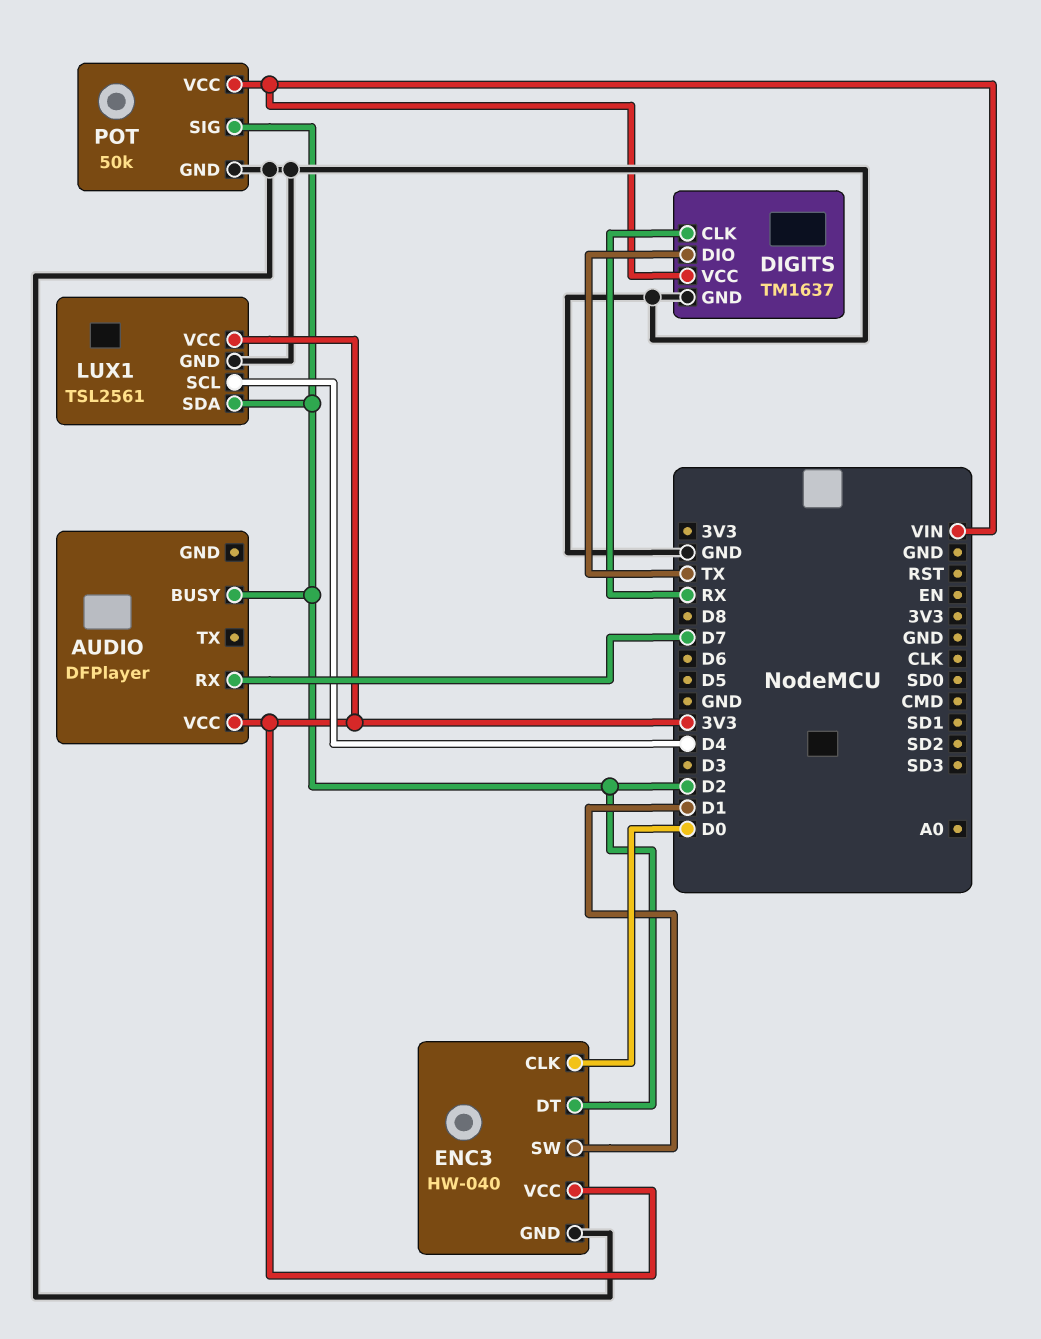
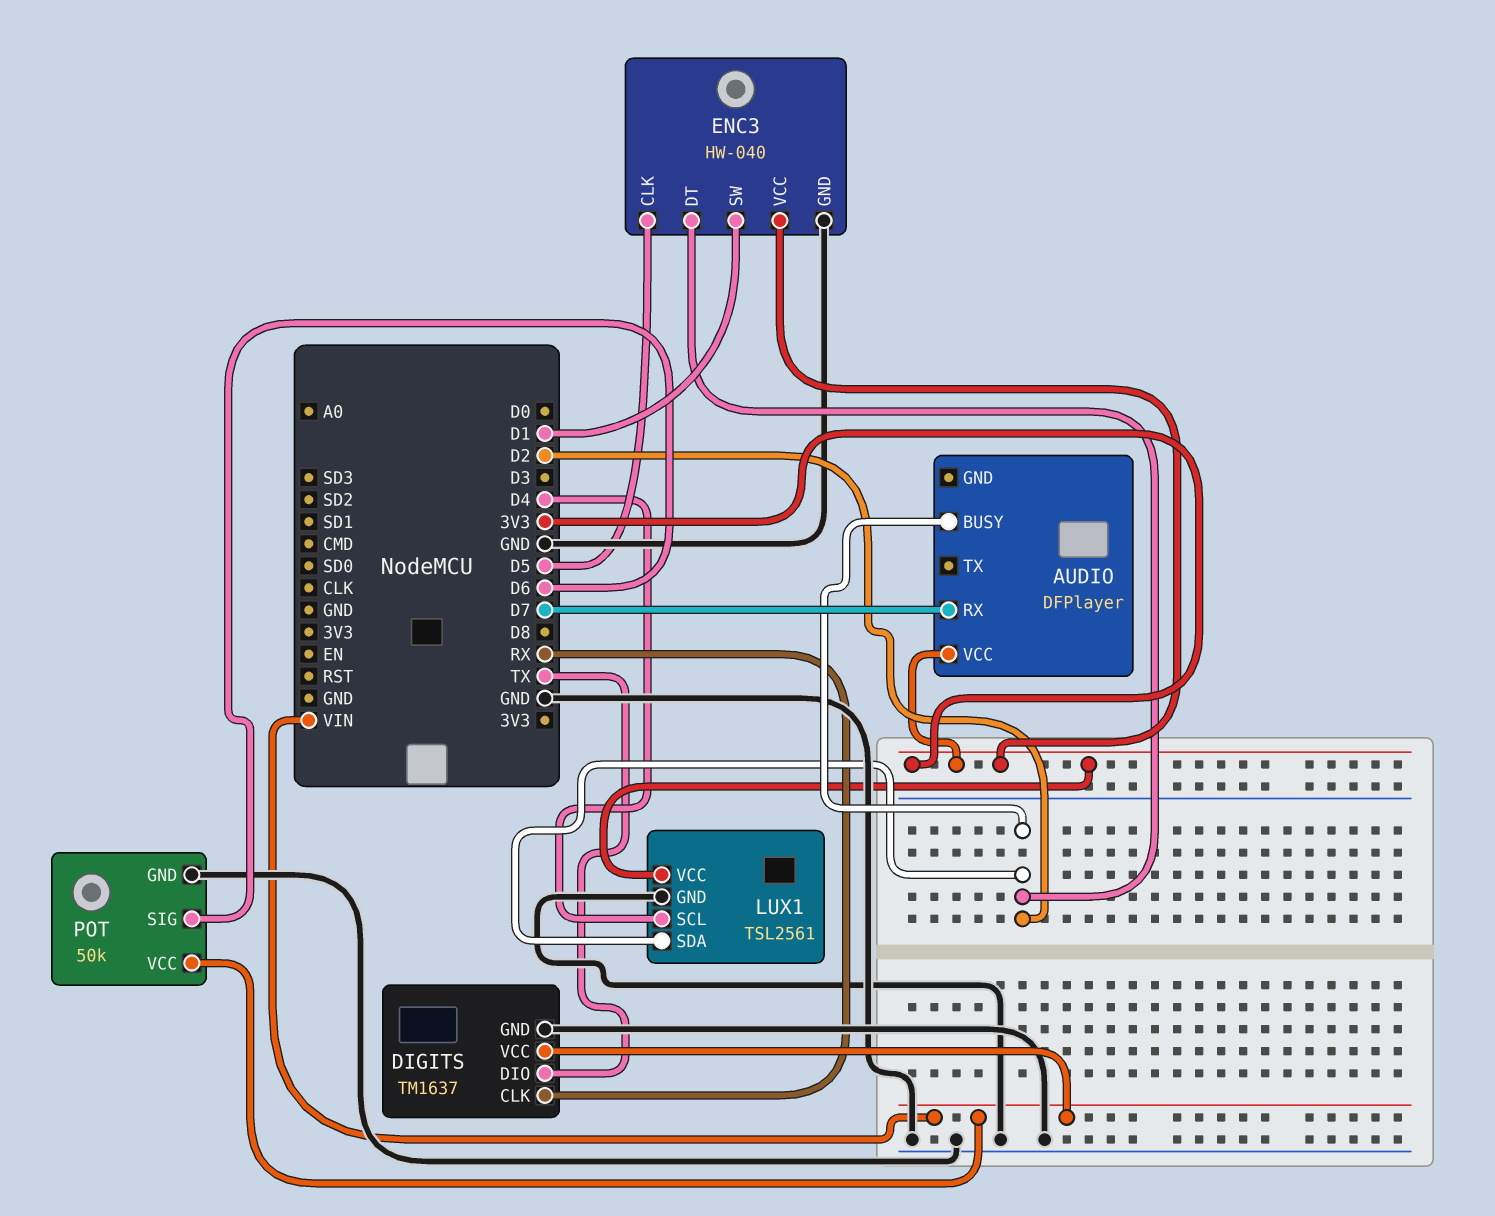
ENC3 pin CLK: D0 -> D5
POT pin SIG: D2 -> D6

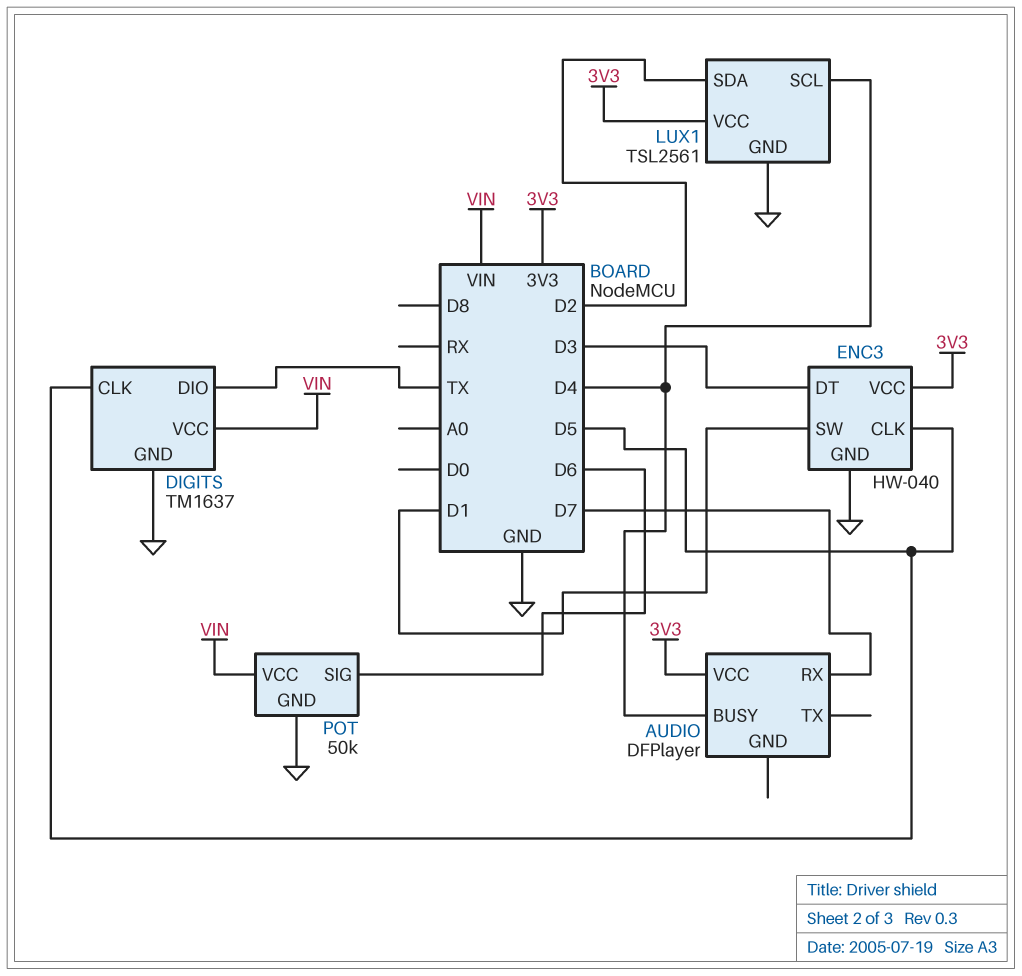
AUDIO pin BUSY: D2 -> D4
DIGITS pin CLK: RX -> D5
ENC3 pin DT: D2 -> D3

